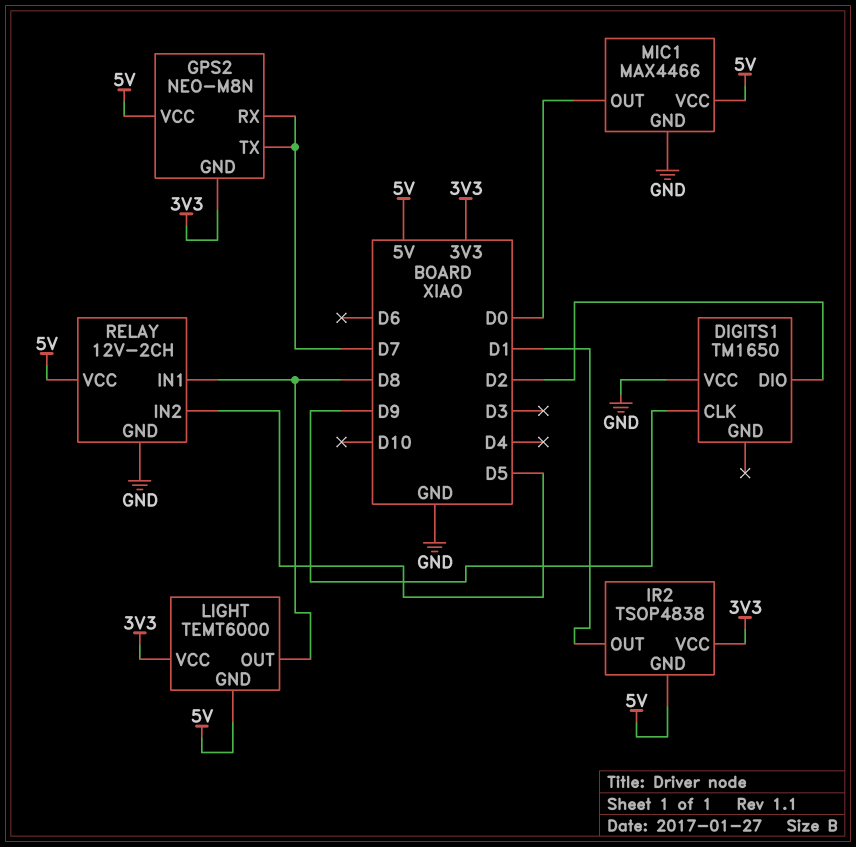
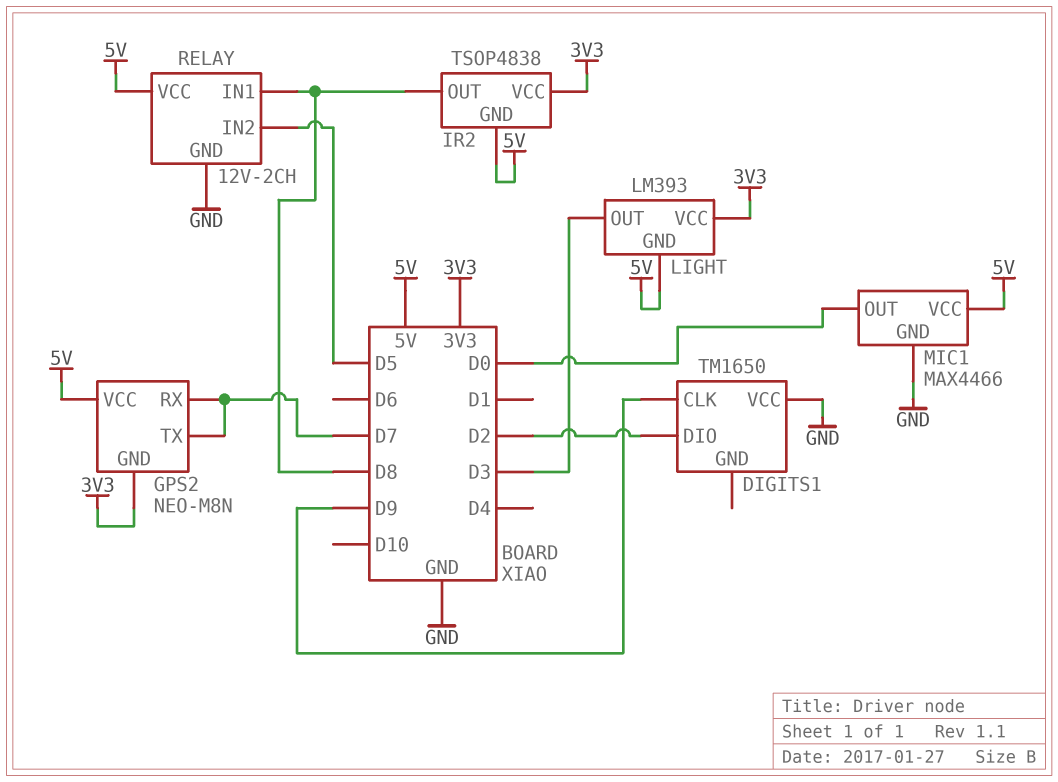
IR2 pin OUT: D1 -> D8
LIGHT: TEMT6000 -> LM393
LIGHT pin OUT: D8 -> D3

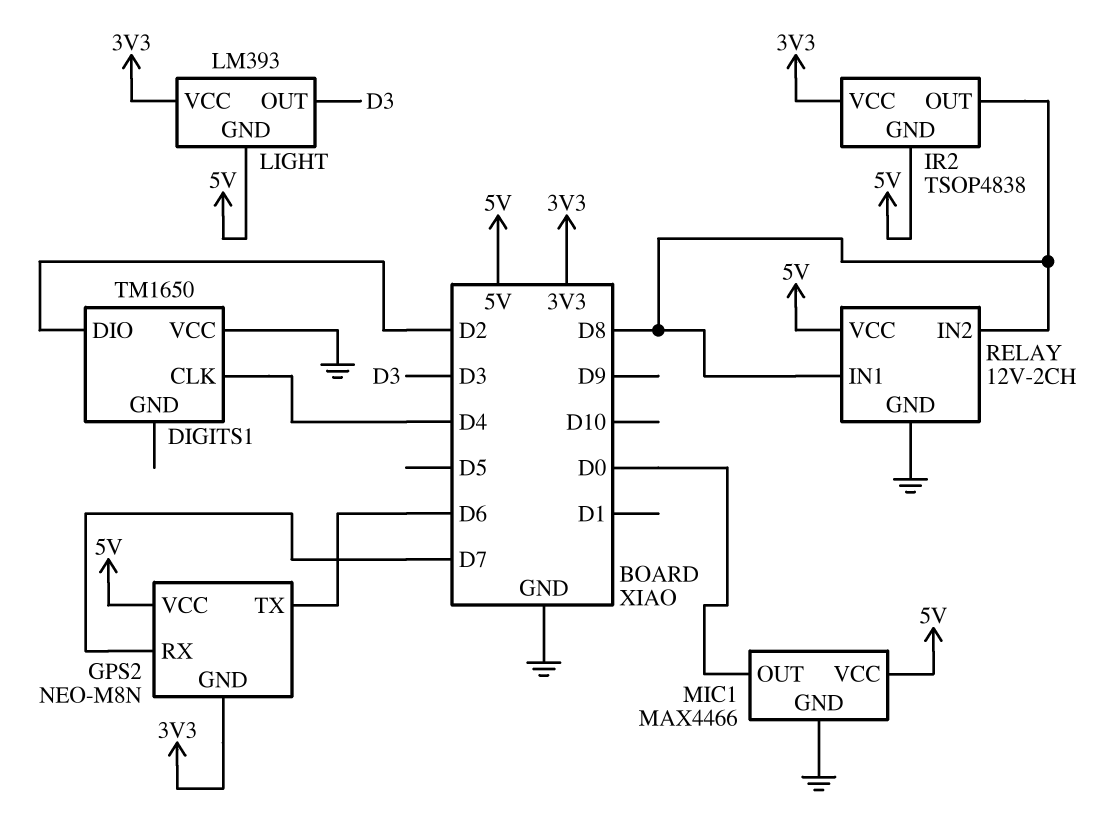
DIGITS1 pin CLK: D9 -> D4
GPS2 pin TX: D7 -> D6
RELAY pin IN2: D5 -> D8

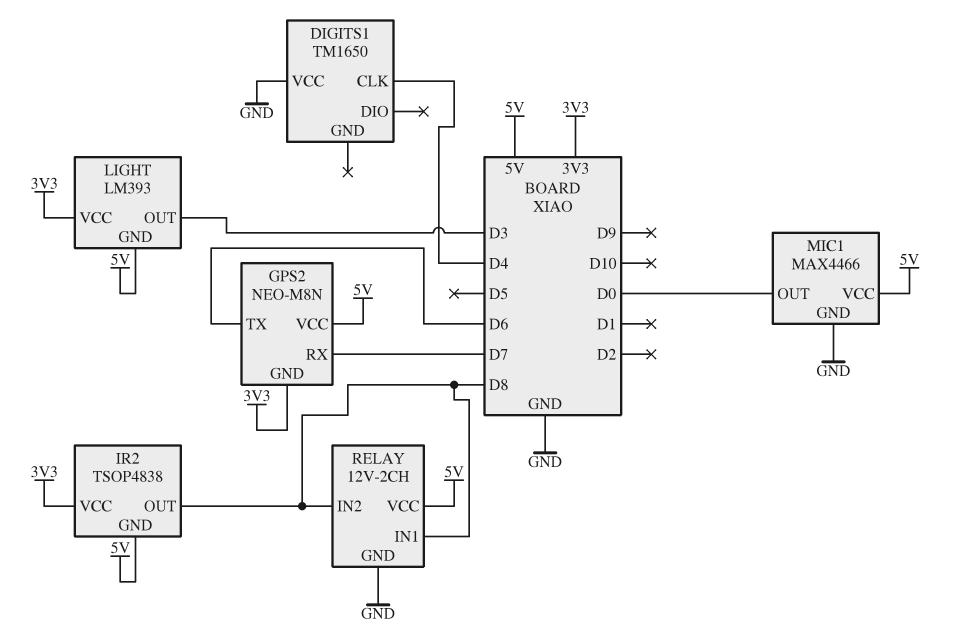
DIGITS1 pin DIO: D2 -> none

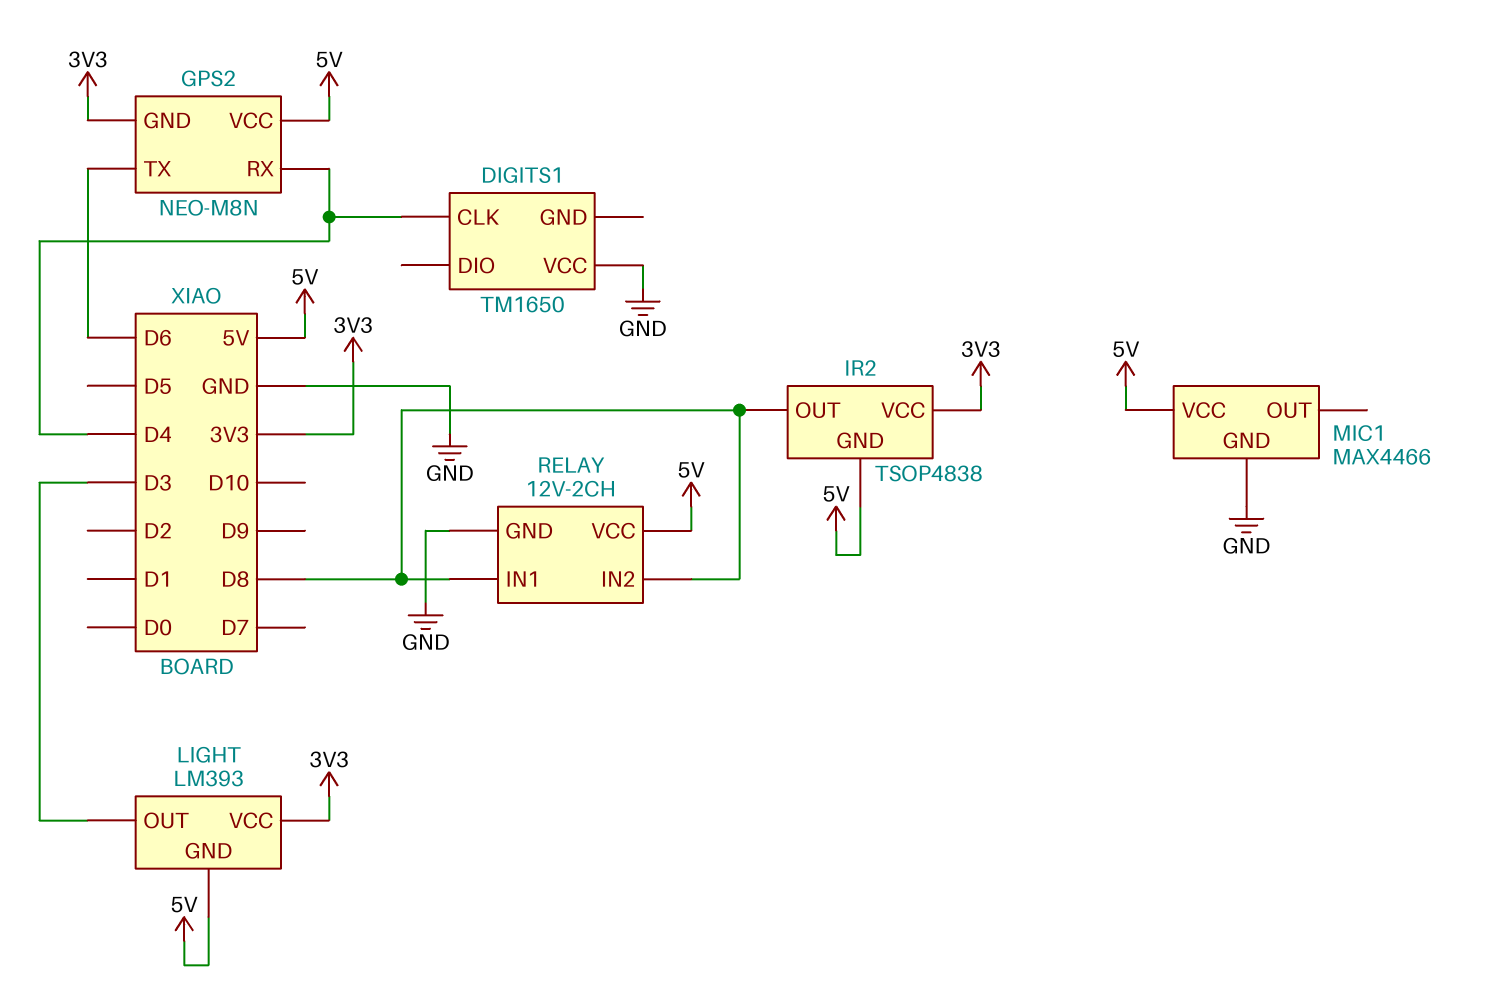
GPS2 pin RX: D7 -> D4
MIC1 pin OUT: D0 -> none

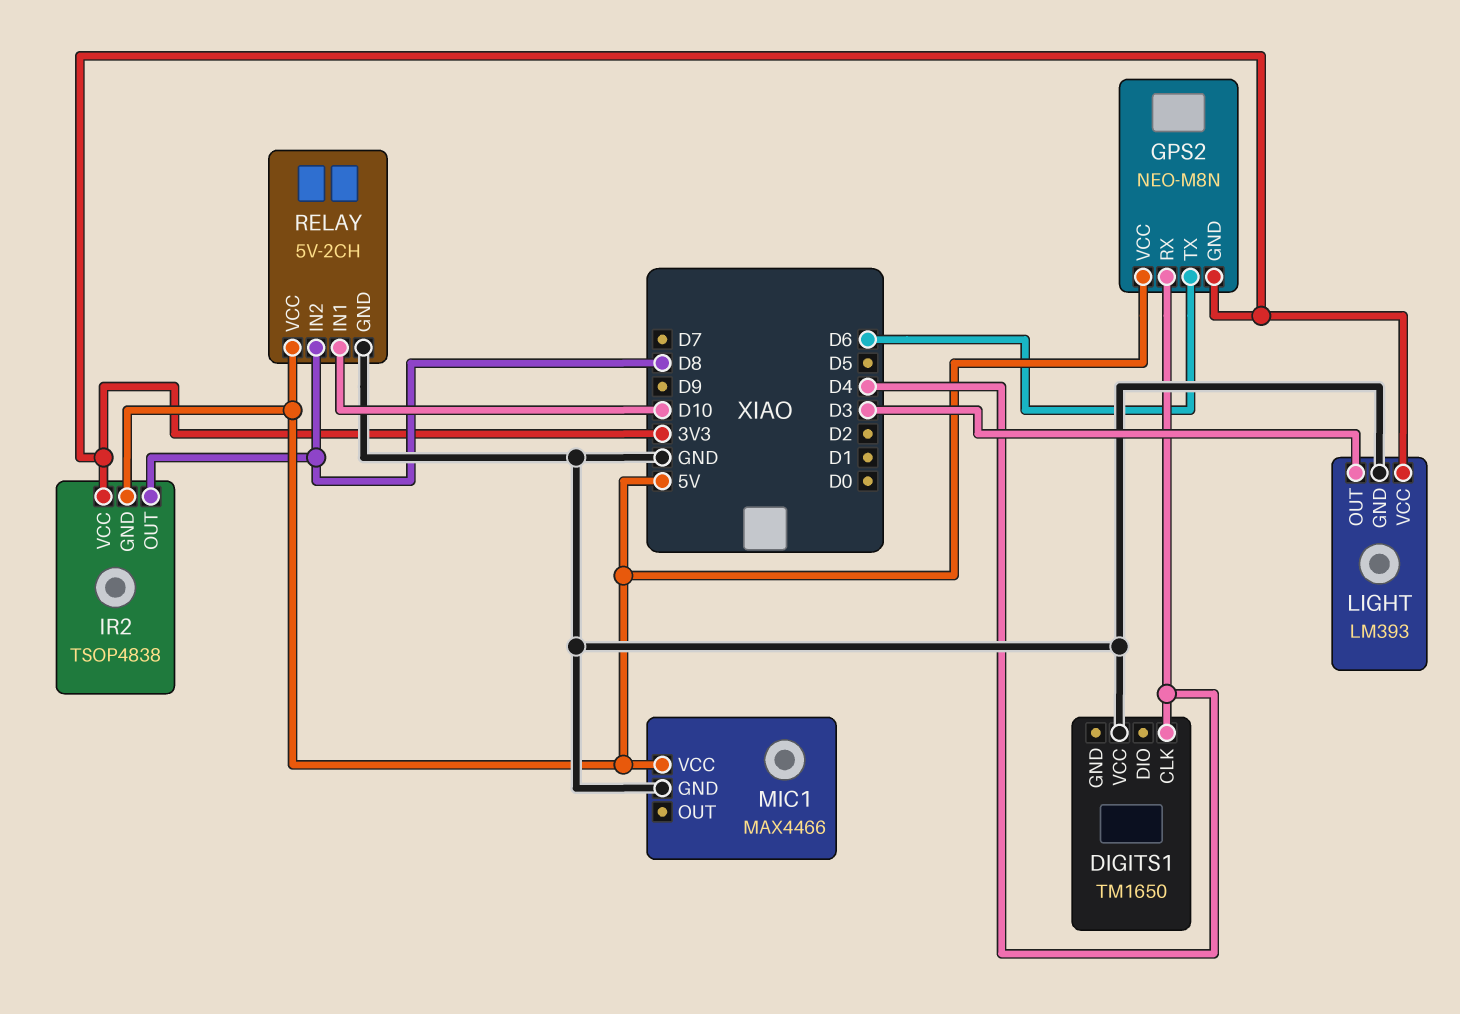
LIGHT pin GND: 5V -> GND
RELAY: 12V-2CH -> 5V-2CH
RELAY pin IN1: D8 -> D10

